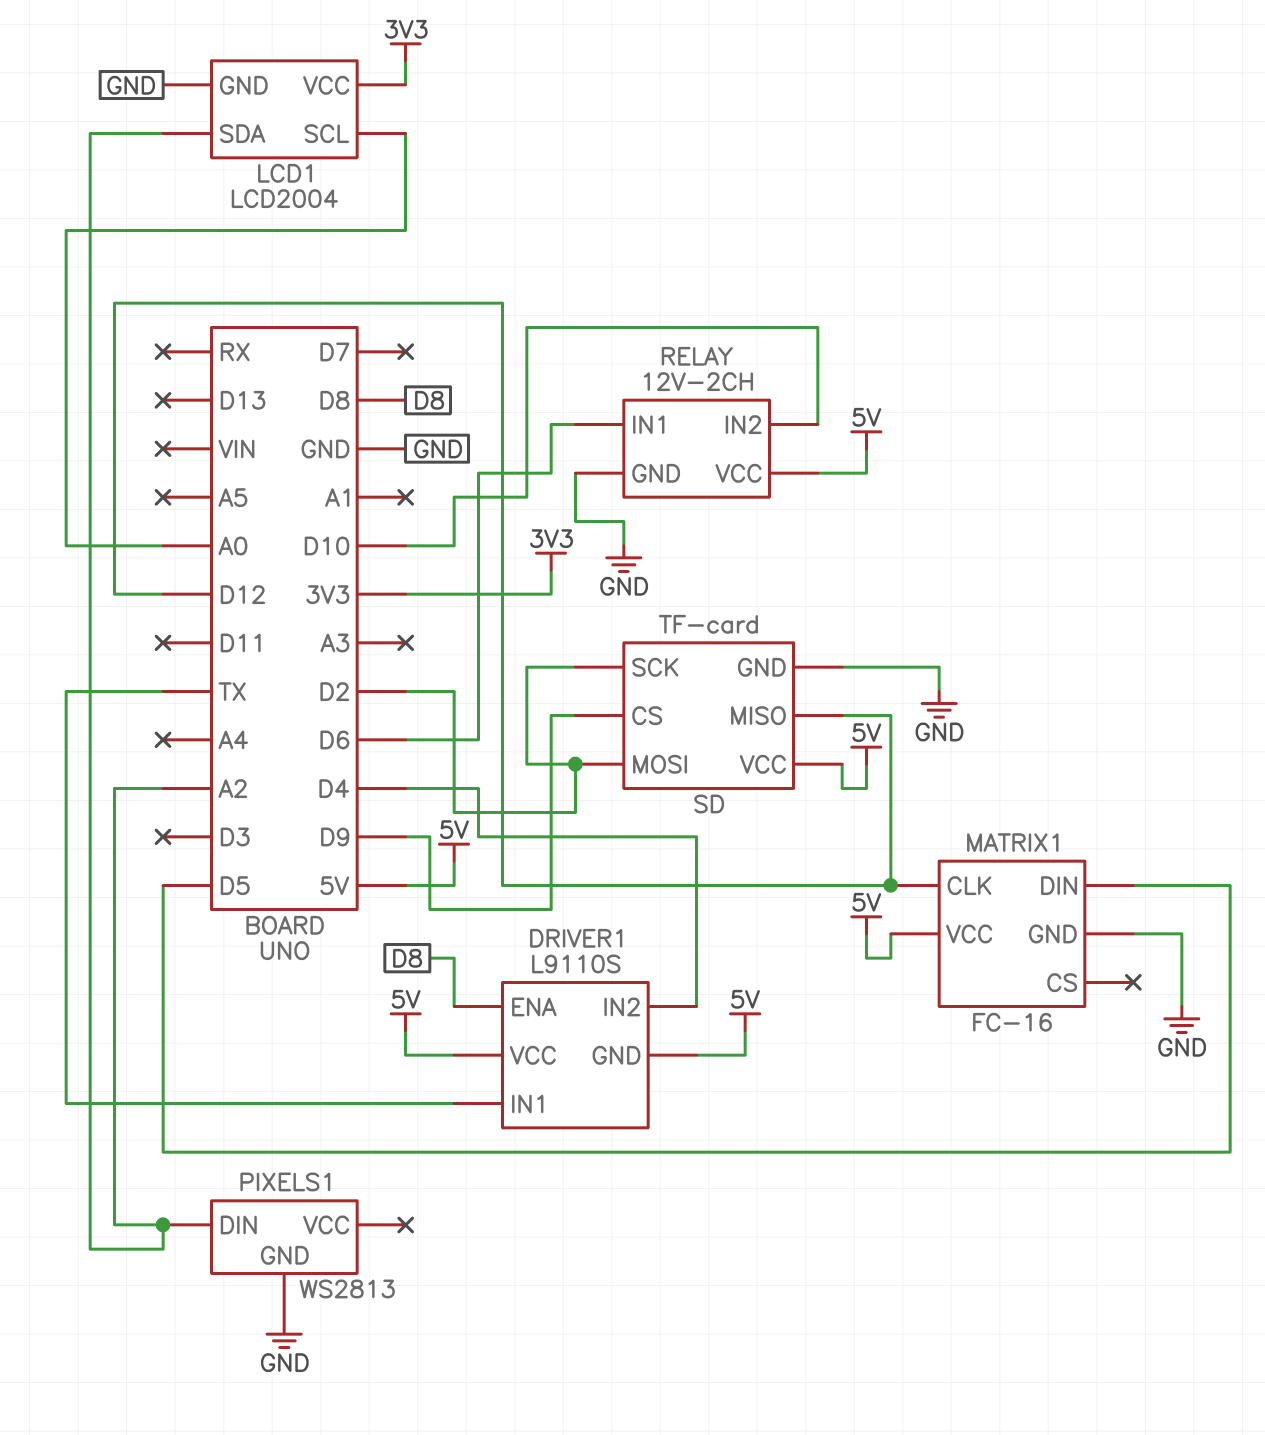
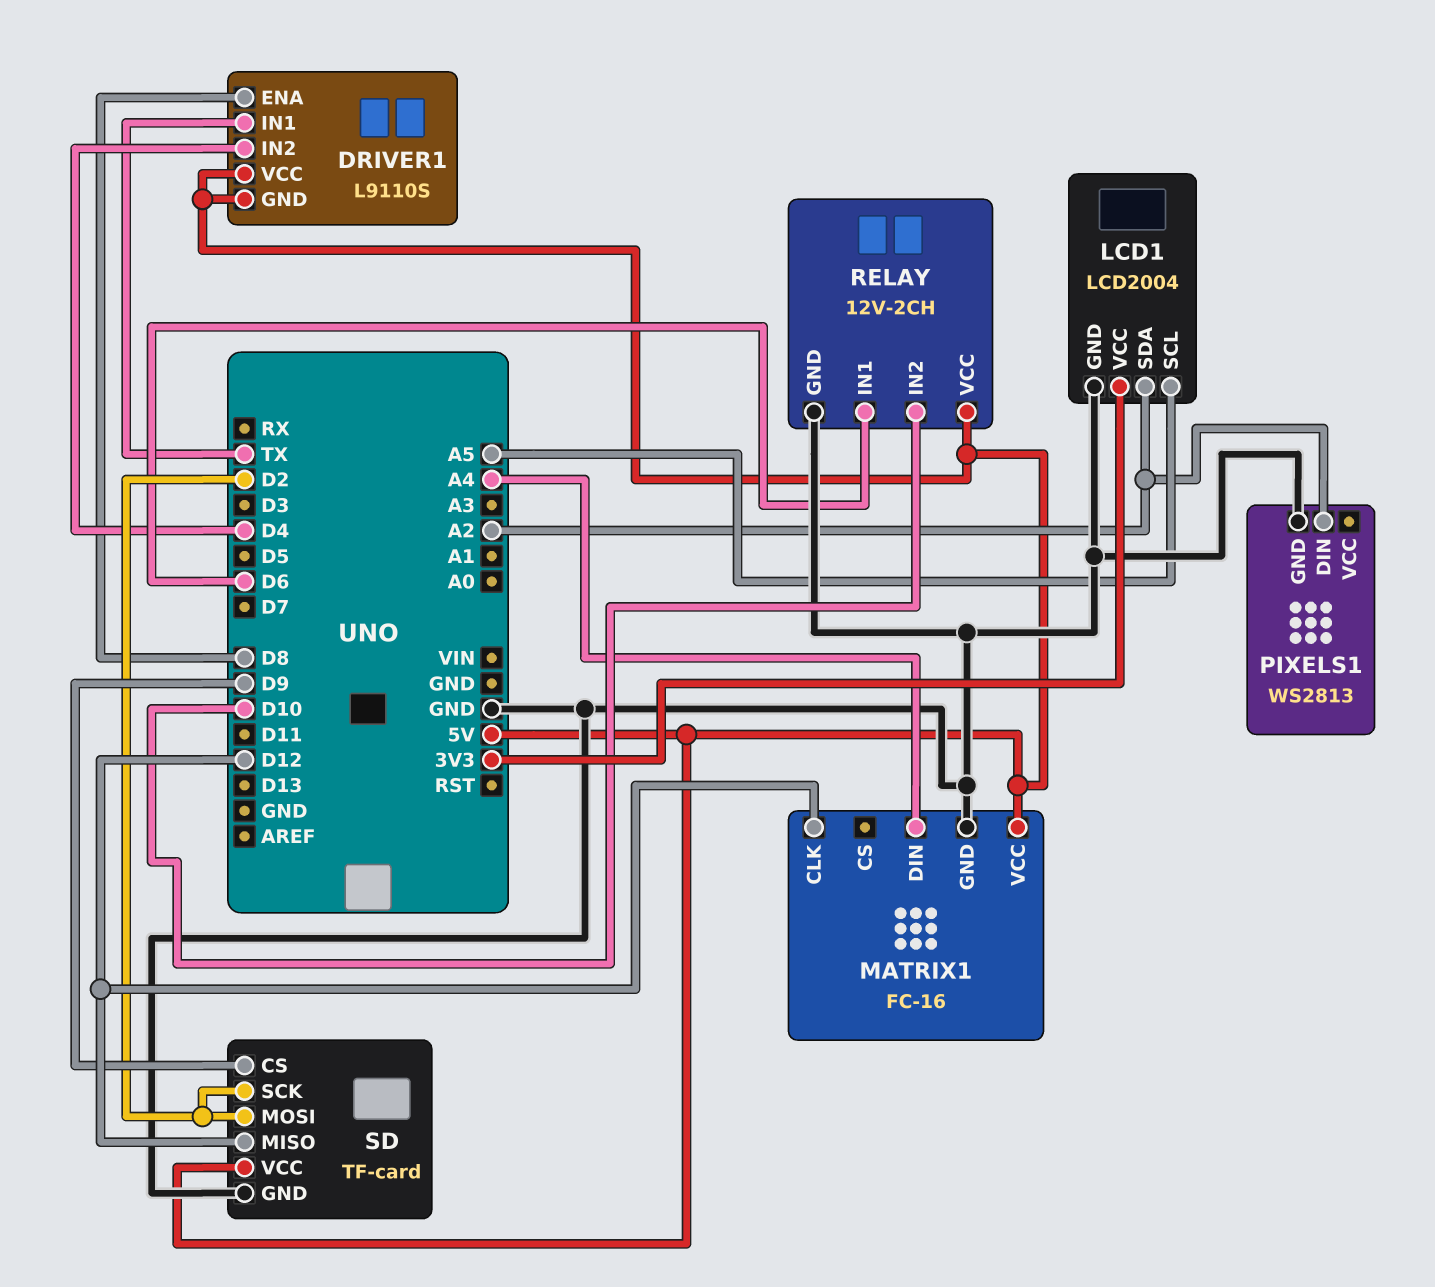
LCD1 pin SCL: A0 -> A5
MATRIX1 pin DIN: D5 -> A4

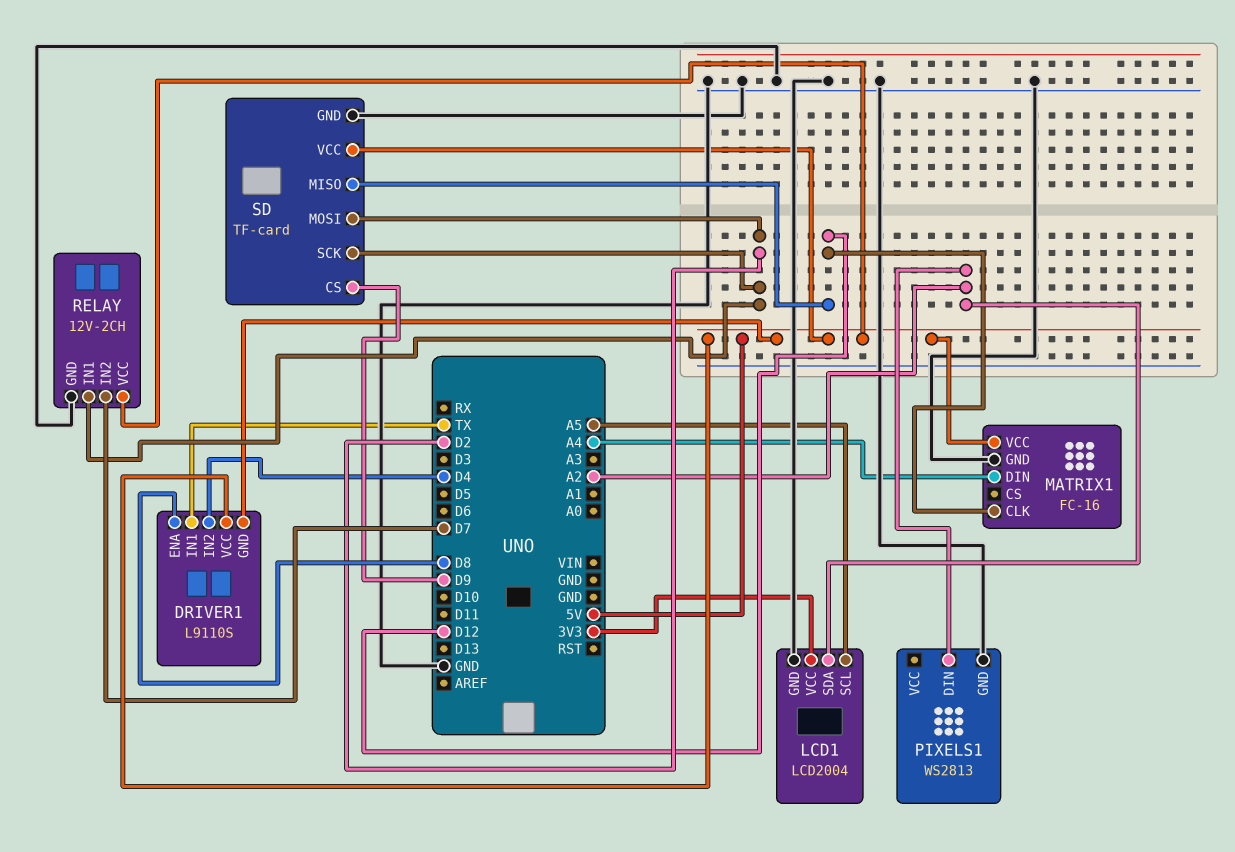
RELAY pin IN1: D6 -> D2
RELAY pin IN2: D10 -> D7

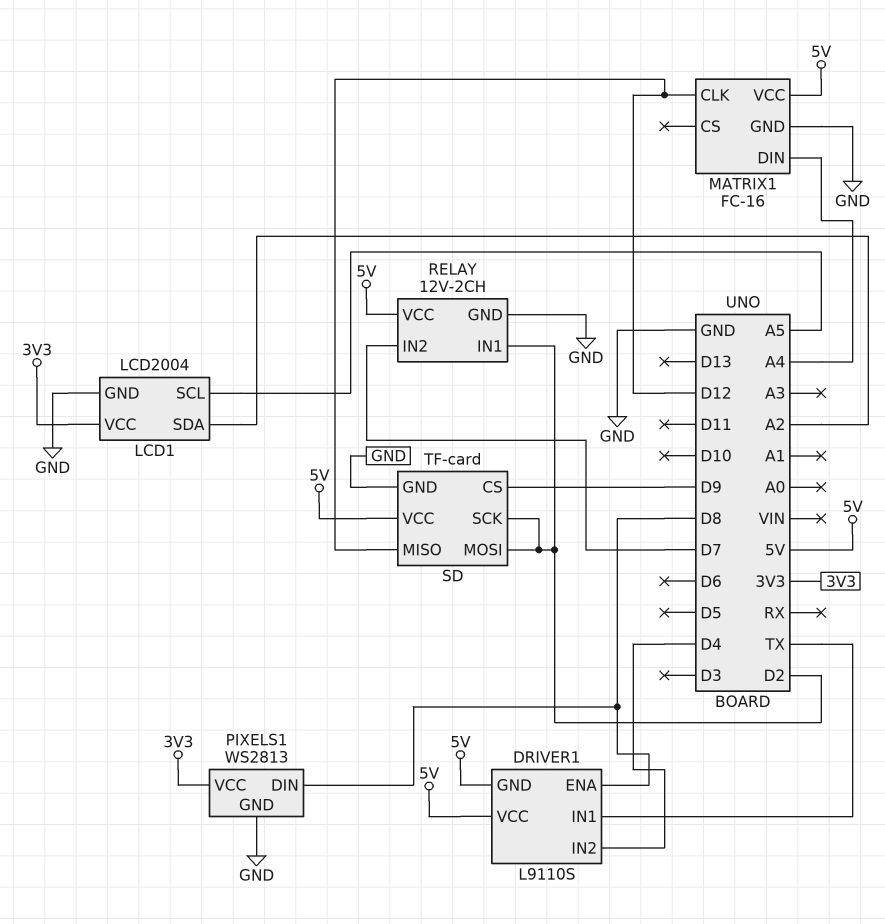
PIXELS1 pin DIN: A2 -> D8
PIXELS1 pin VCC: none -> 3V3

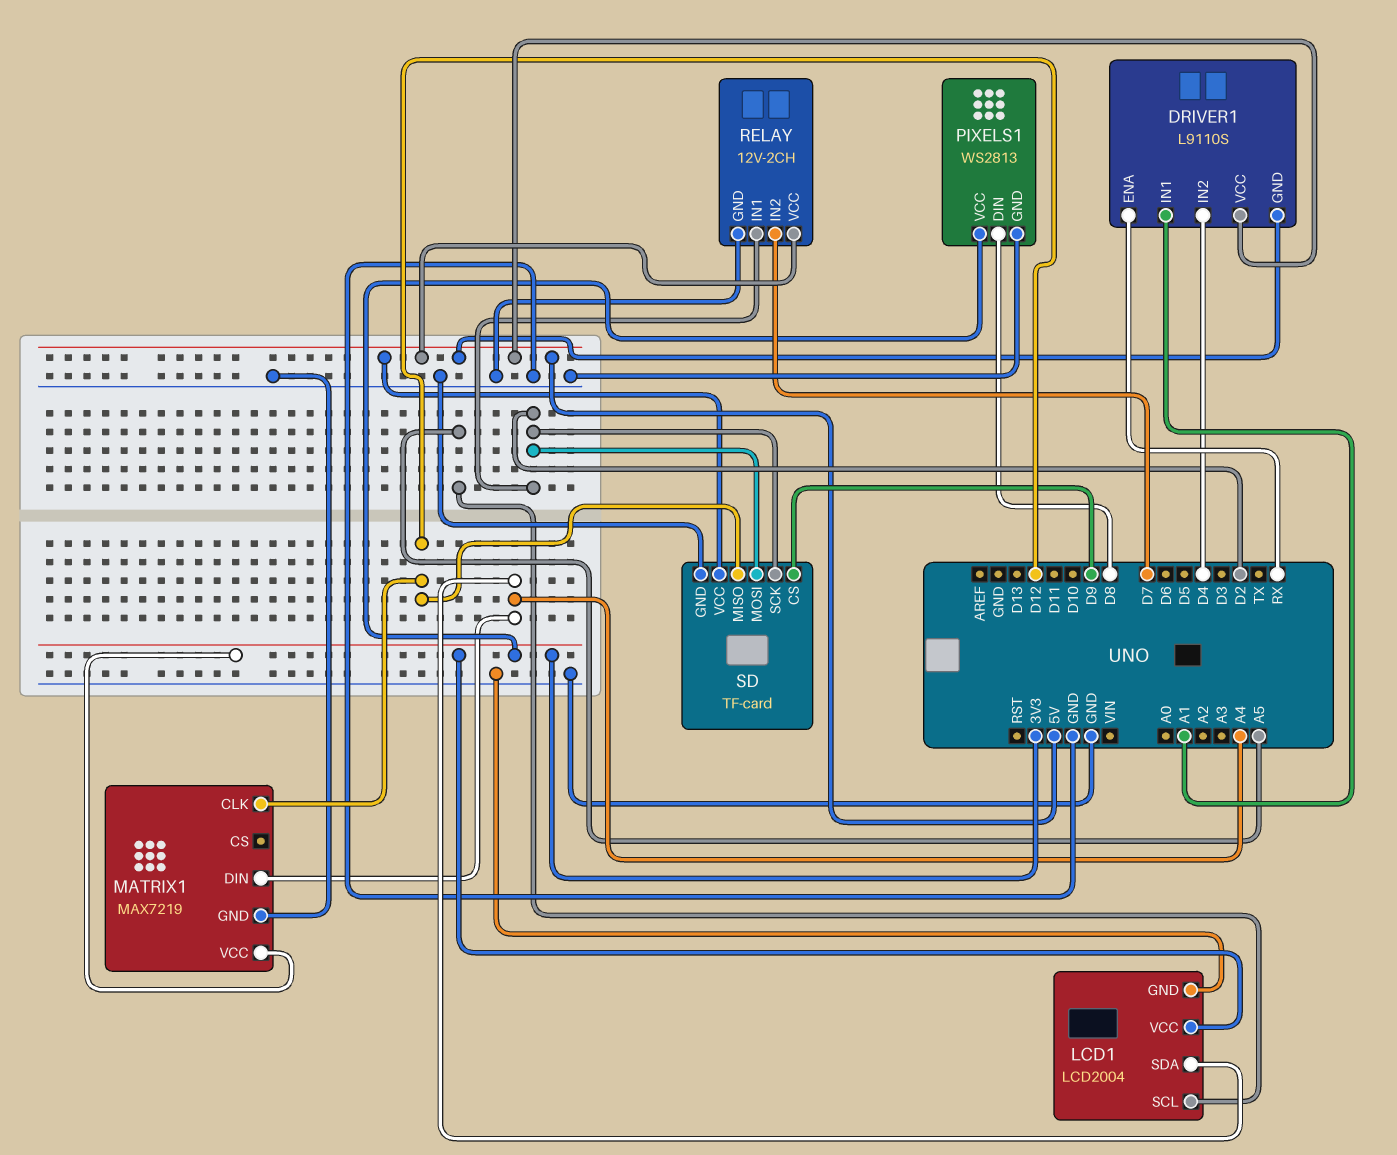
DRIVER1 pin ENA: D8 -> RX
DRIVER1 pin IN1: TX -> A1
LCD1 pin SDA: A2 -> A4
MATRIX1: FC-16 -> MAX7219
MATRIX1 pin VCC: 5V -> 3V3

